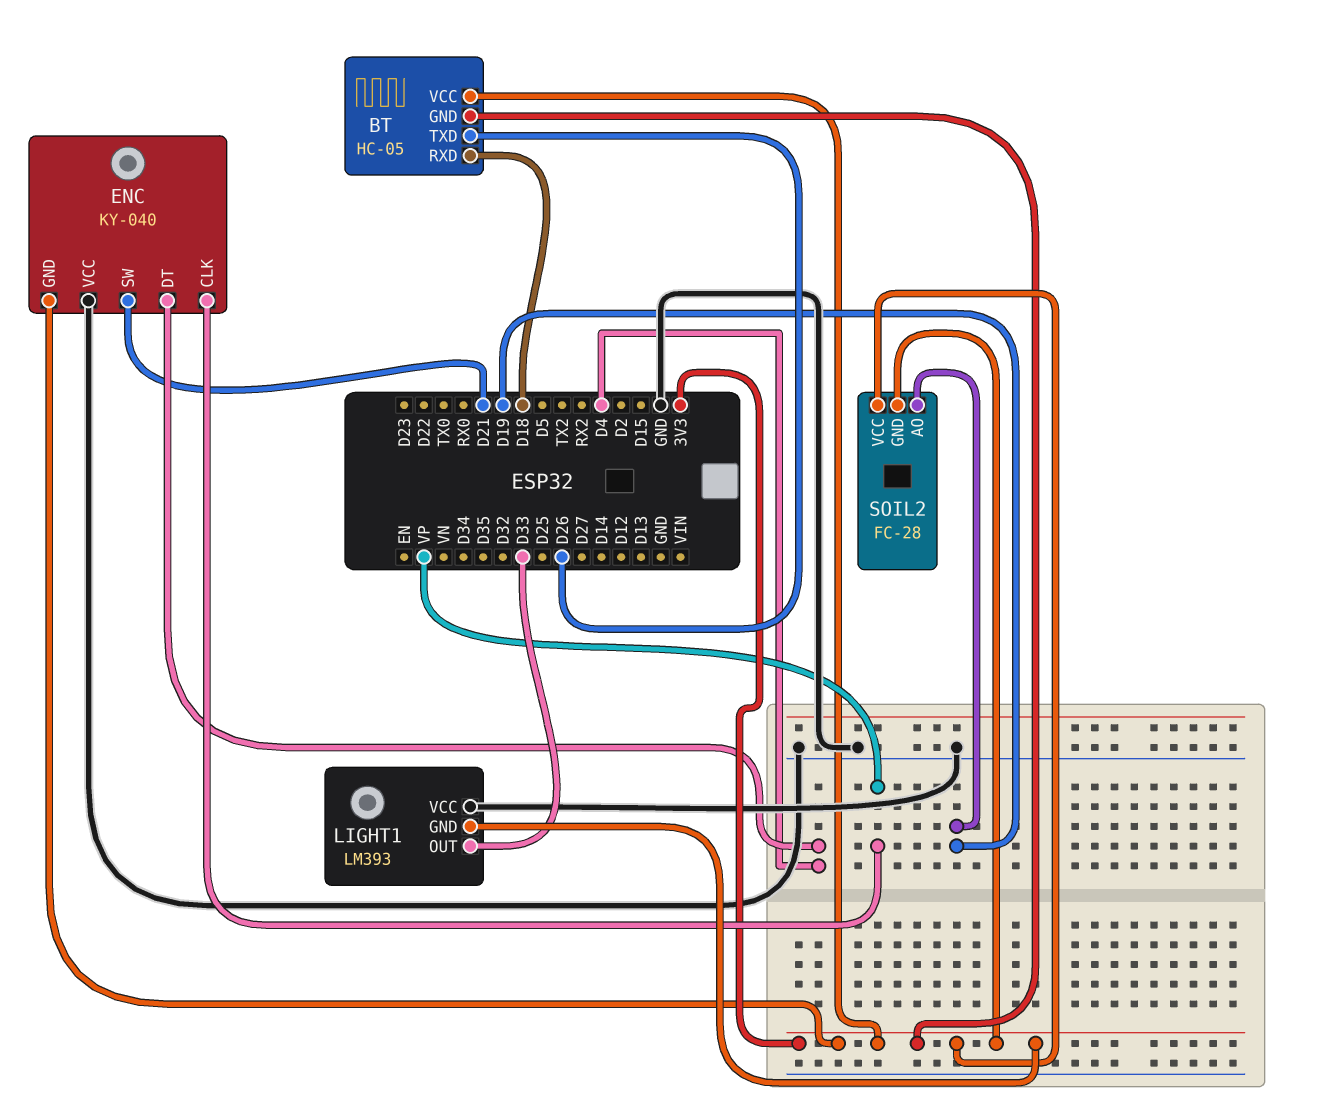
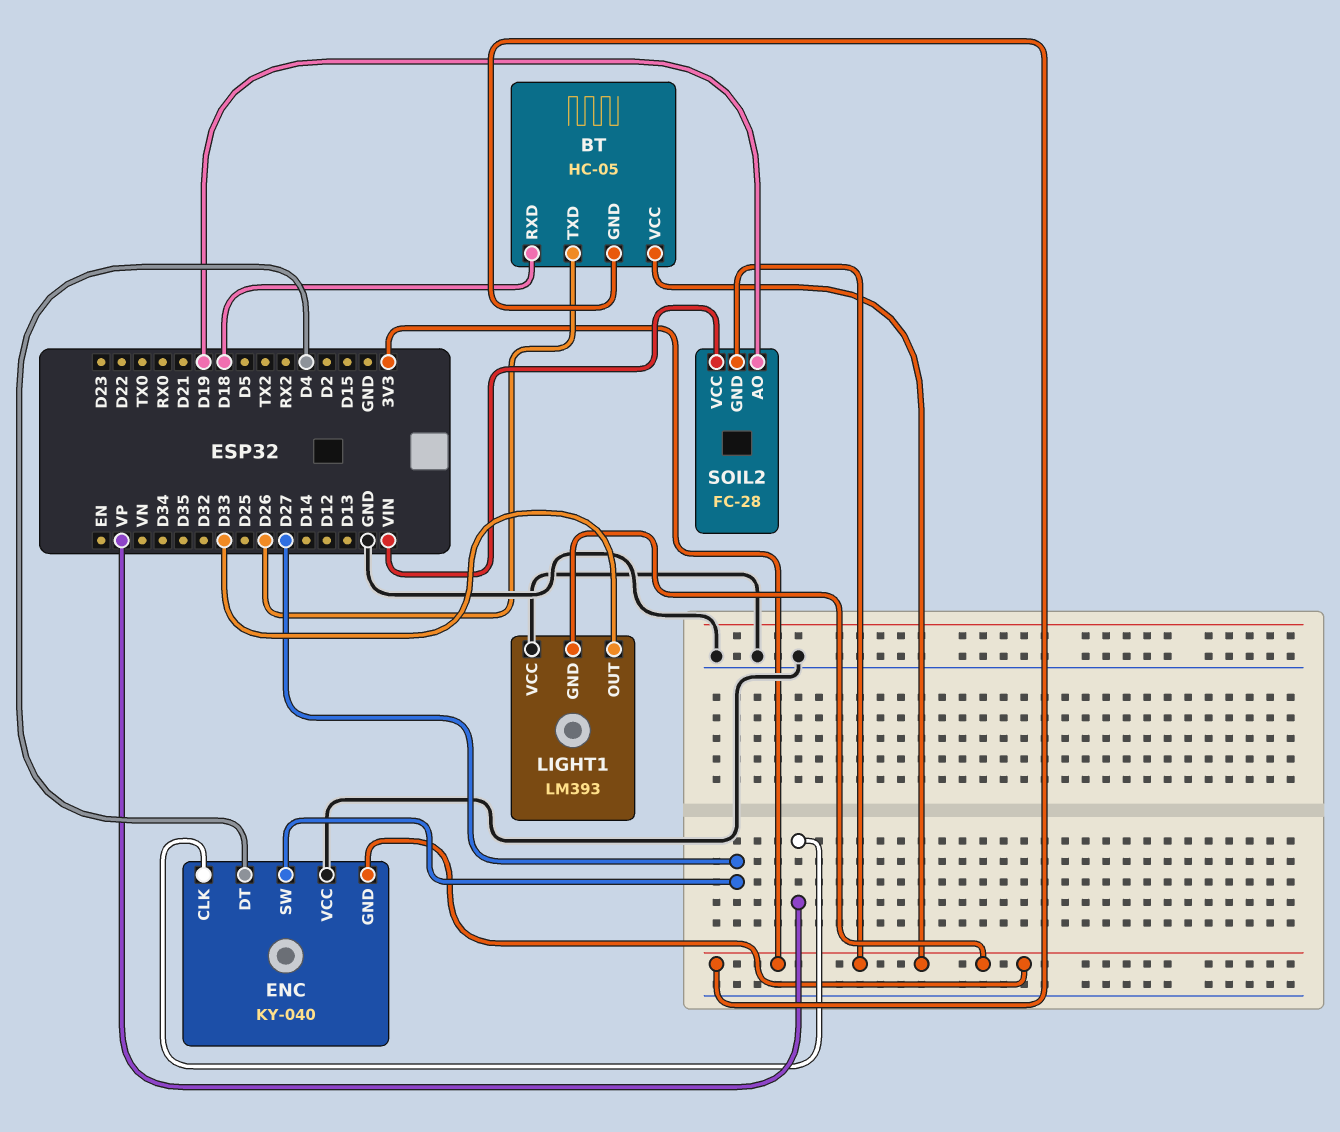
ENC pin SW: D21 -> D27
SOIL2 pin VCC: 3V3 -> VIN

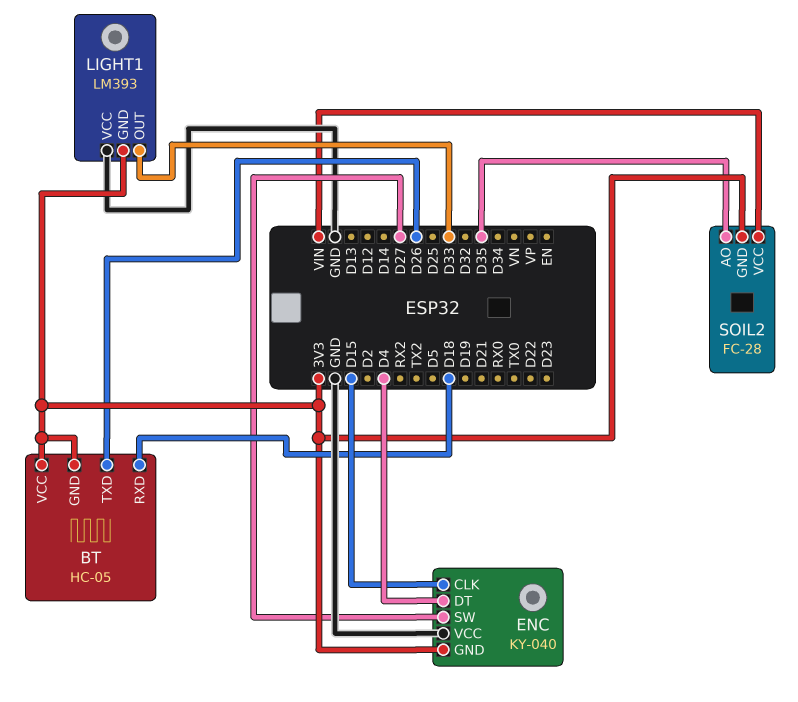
ENC pin CLK: VP -> D15
SOIL2 pin AO: D19 -> D35

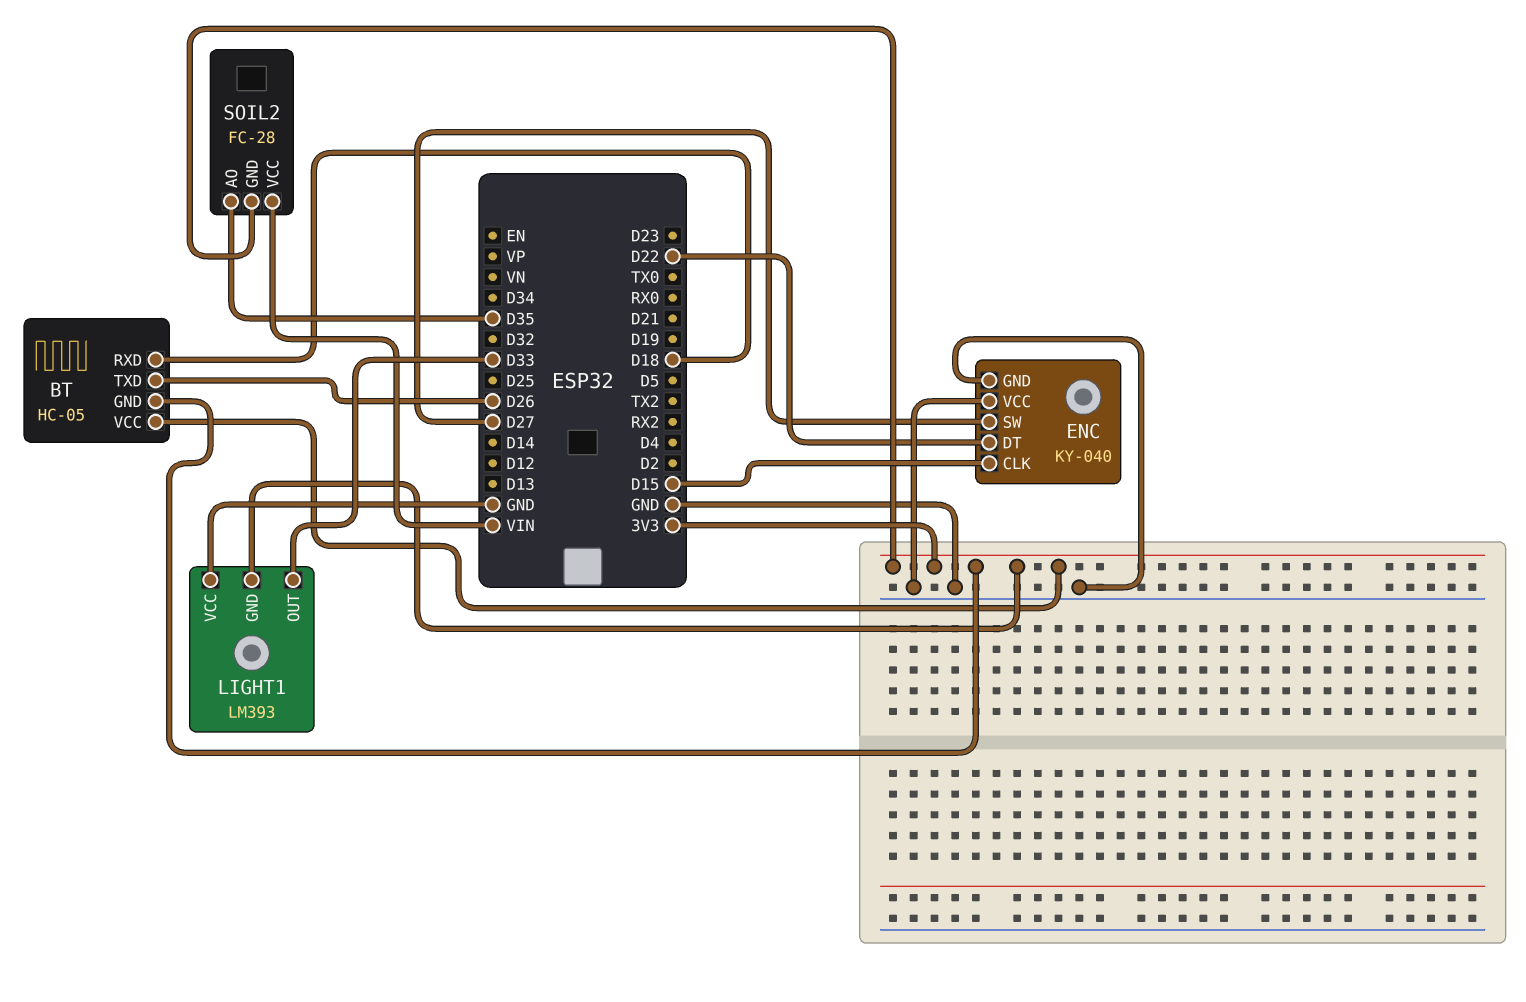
ENC pin DT: D4 -> D22
ENC pin GND: 3V3 -> GND

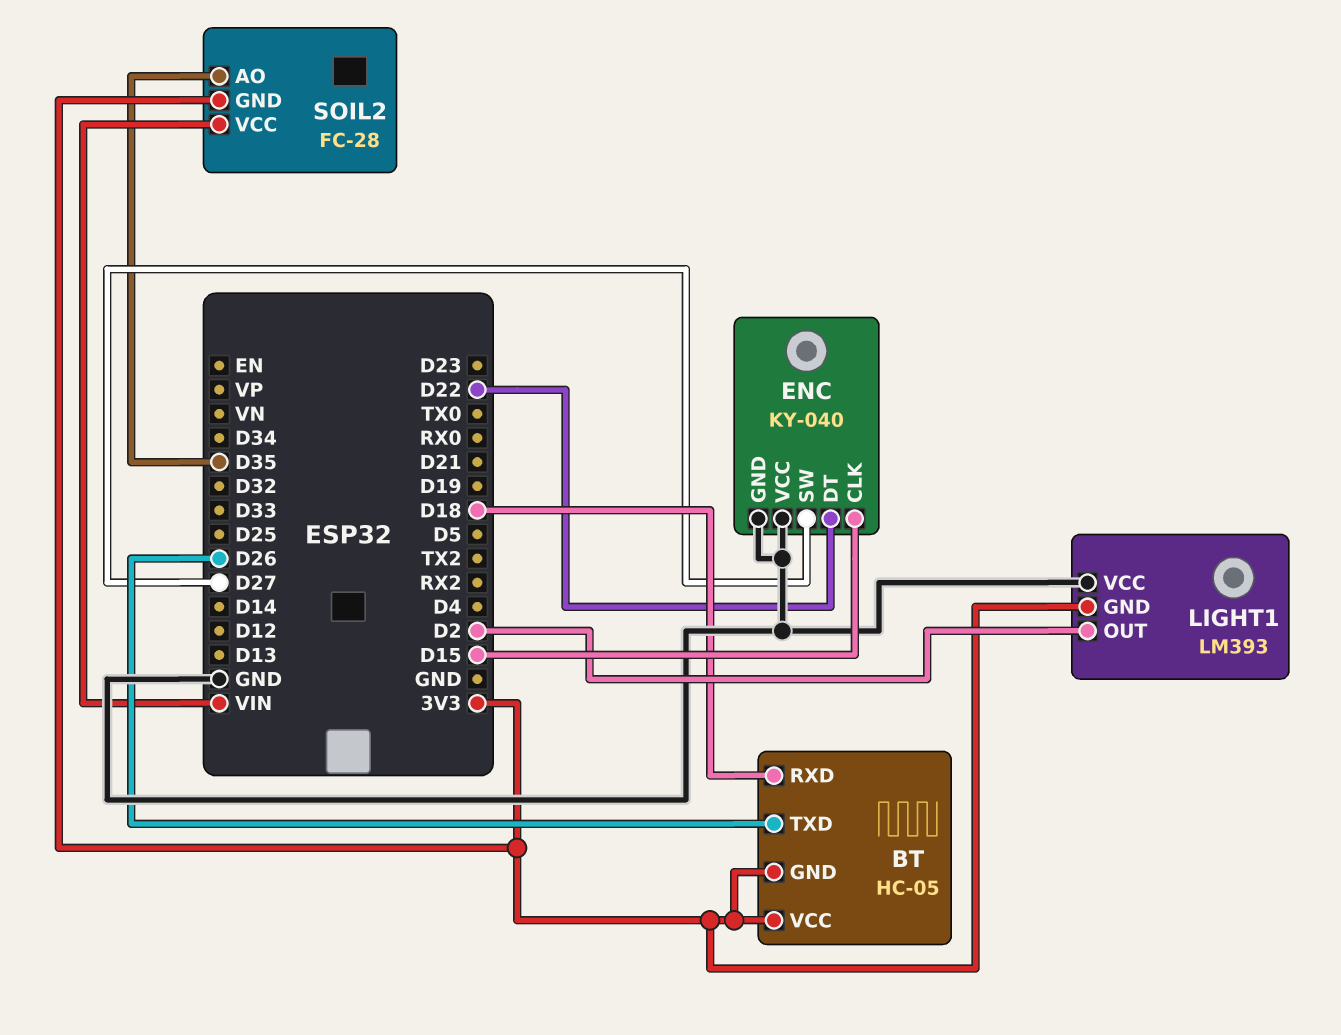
LIGHT1 pin OUT: D33 -> D2

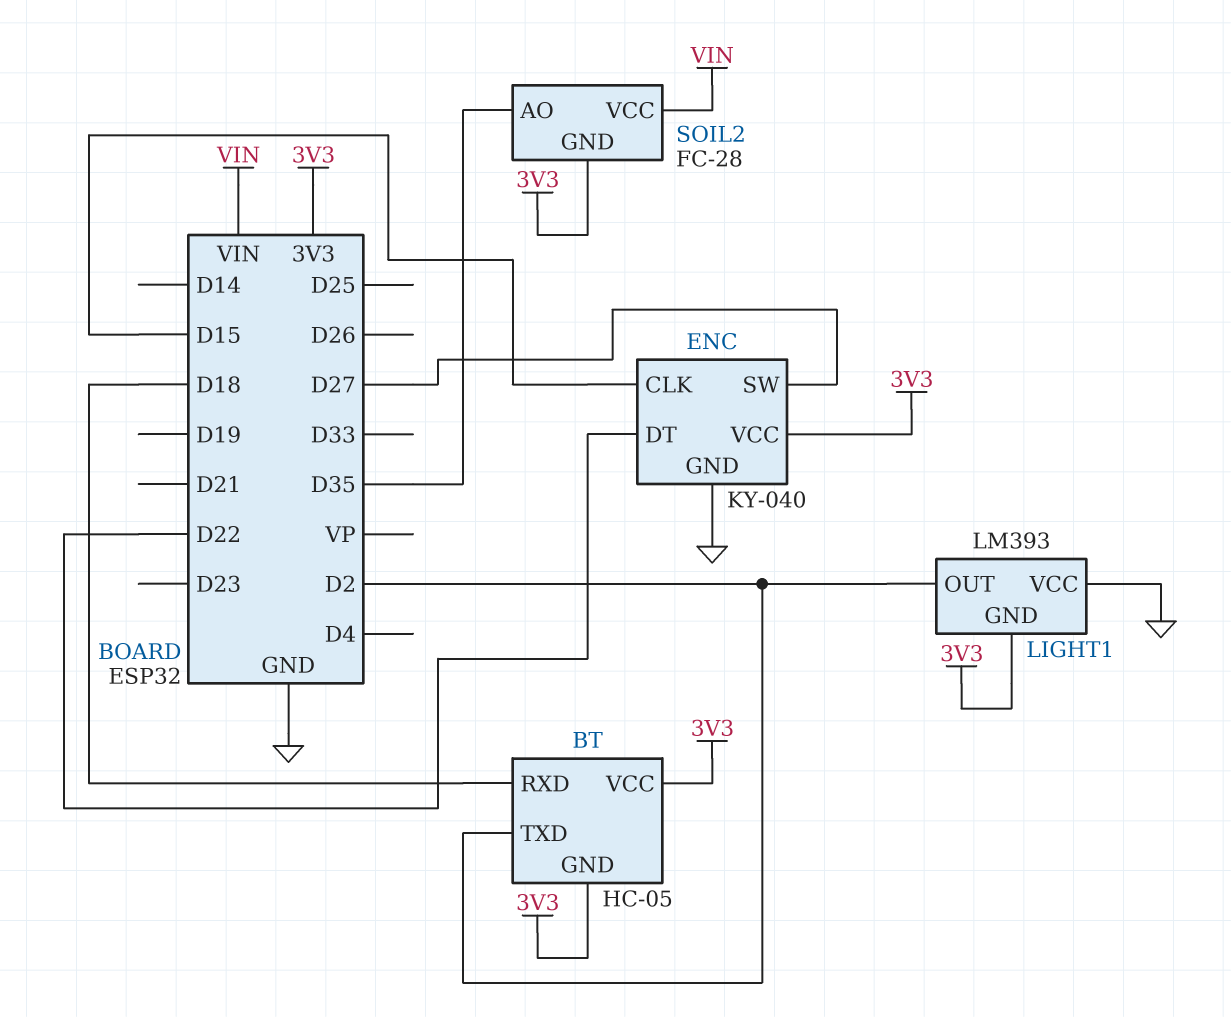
BT pin TXD: D26 -> D2
ENC pin VCC: GND -> 3V3

